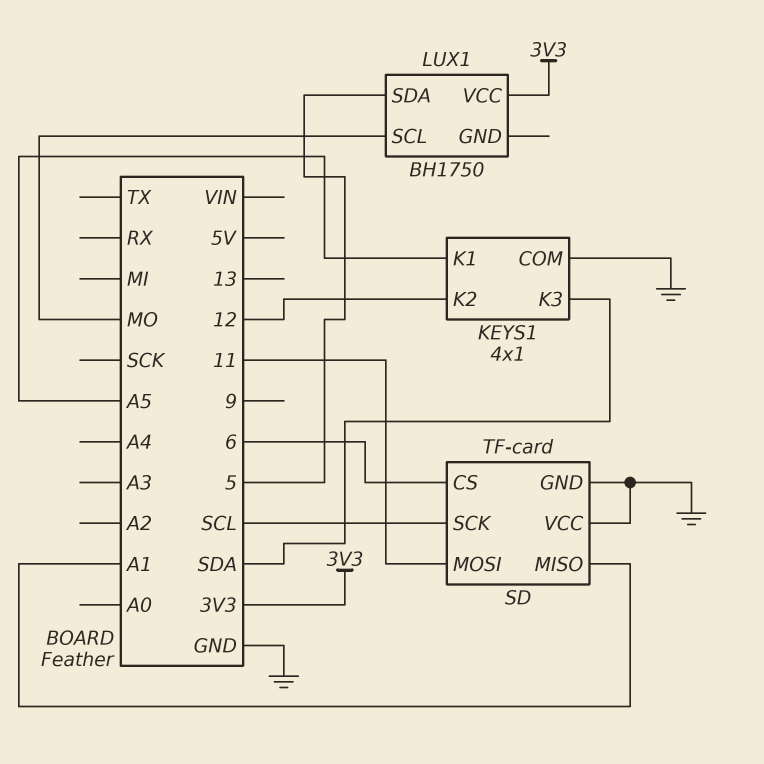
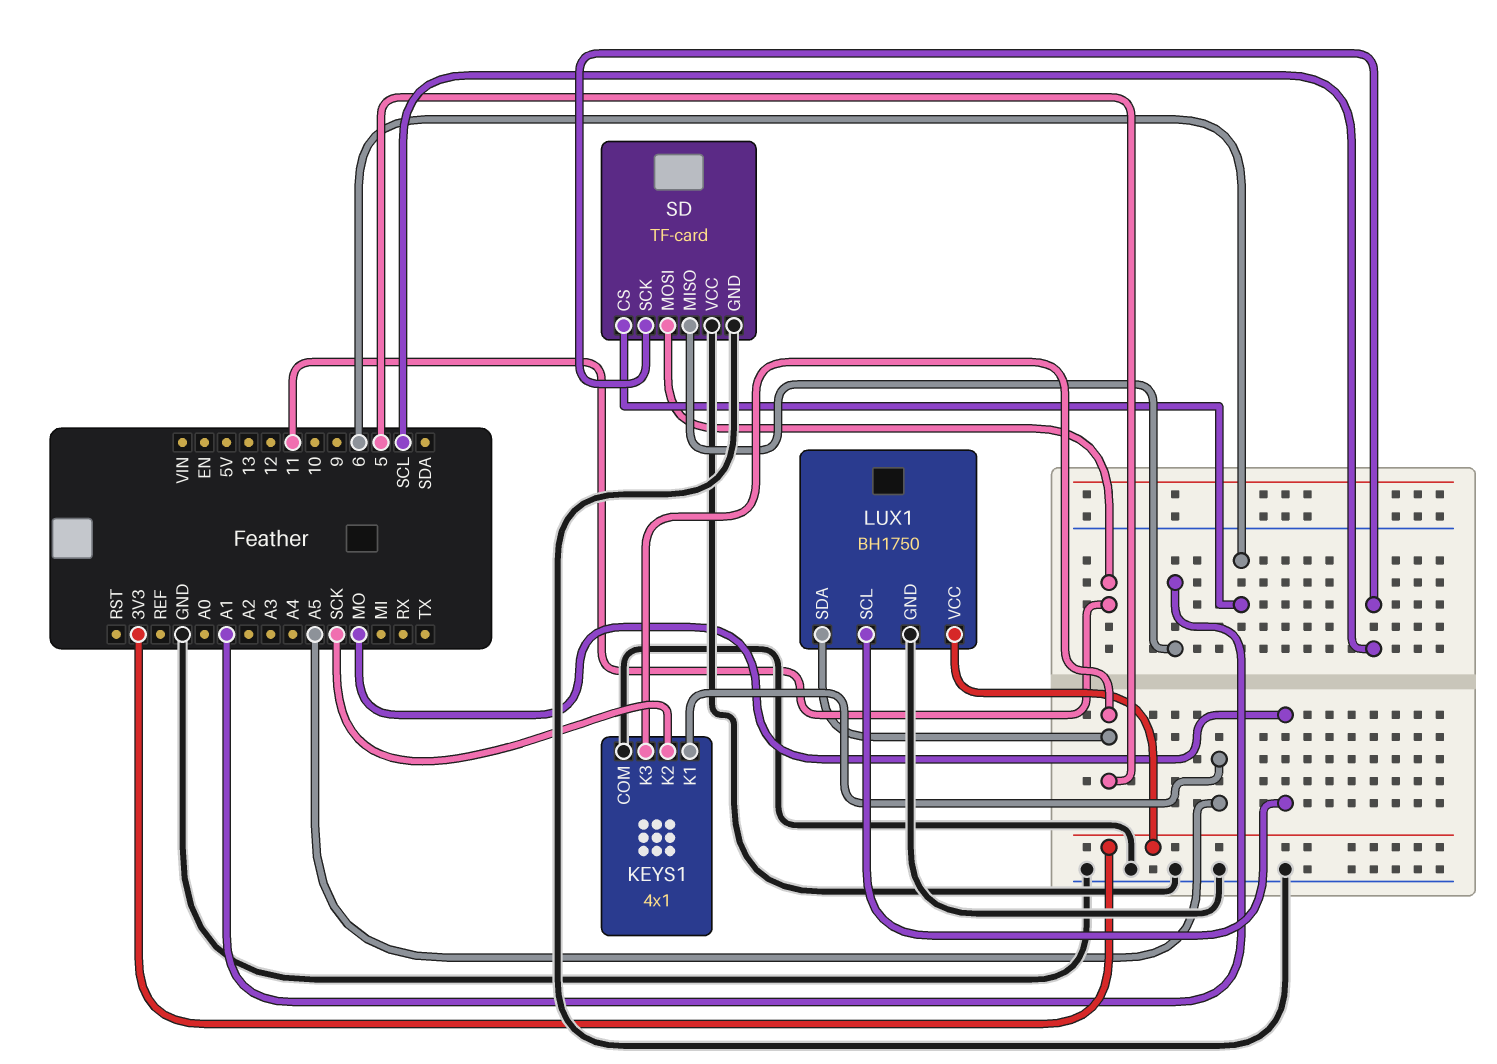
KEYS1 pin K2: 12 -> SCK
KEYS1 pin K3: SDA -> 5
LUX1 pin GND: none -> GND

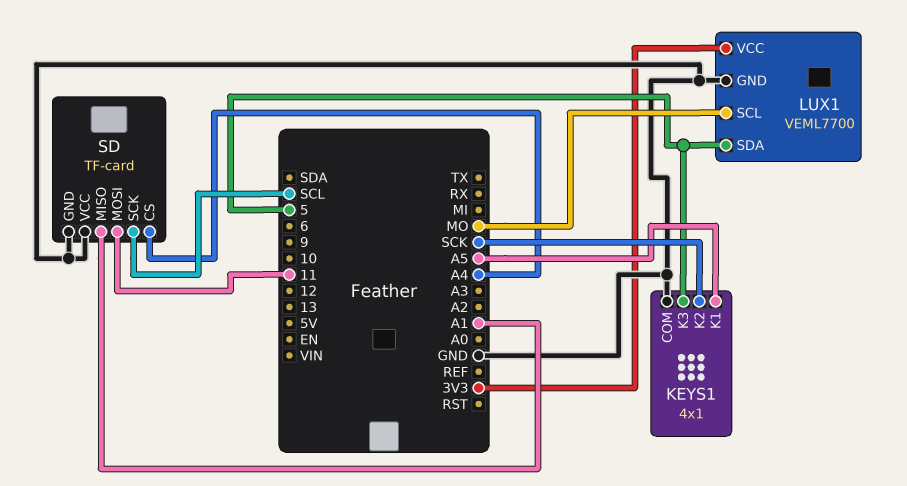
LUX1: BH1750 -> VEML7700
SD pin CS: 6 -> A4

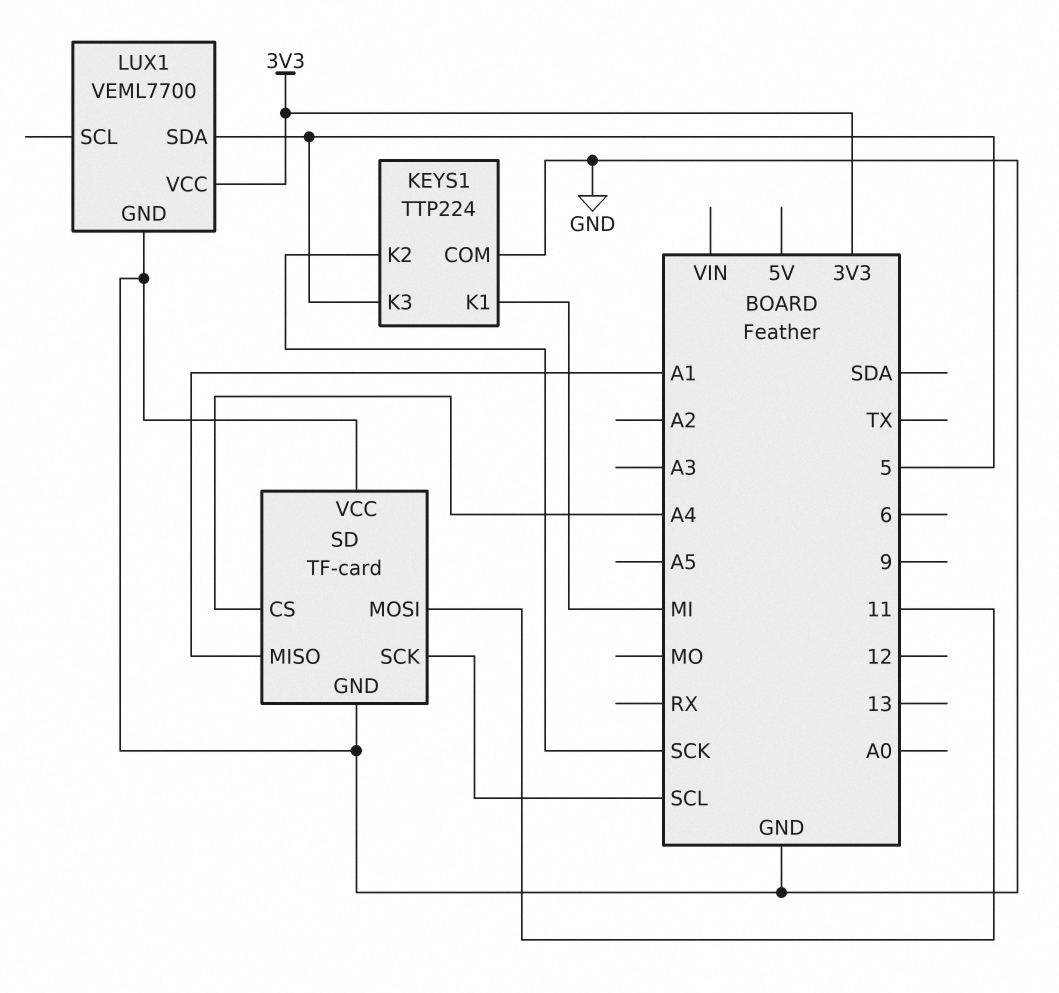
KEYS1: 4x1 -> TTP224
KEYS1 pin K1: A5 -> MI
LUX1 pin SCL: MO -> none

